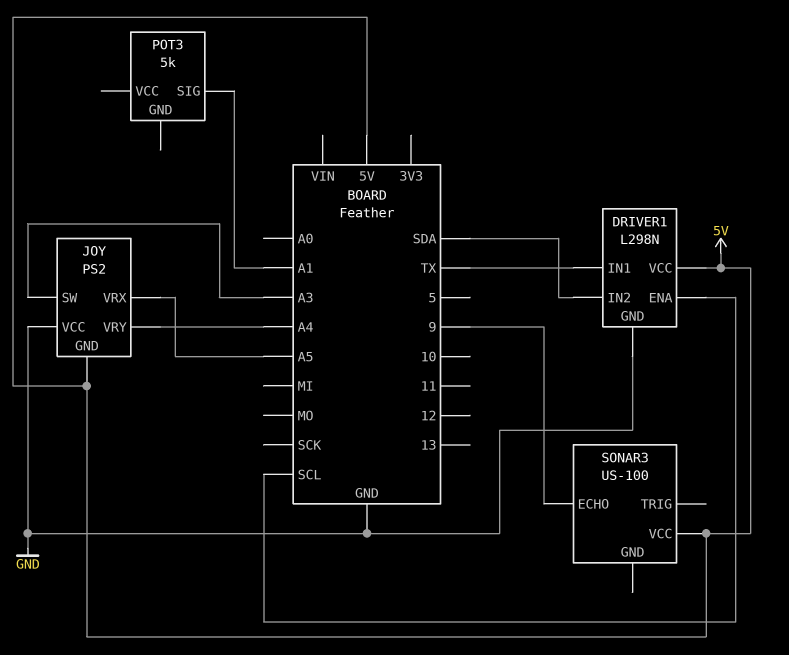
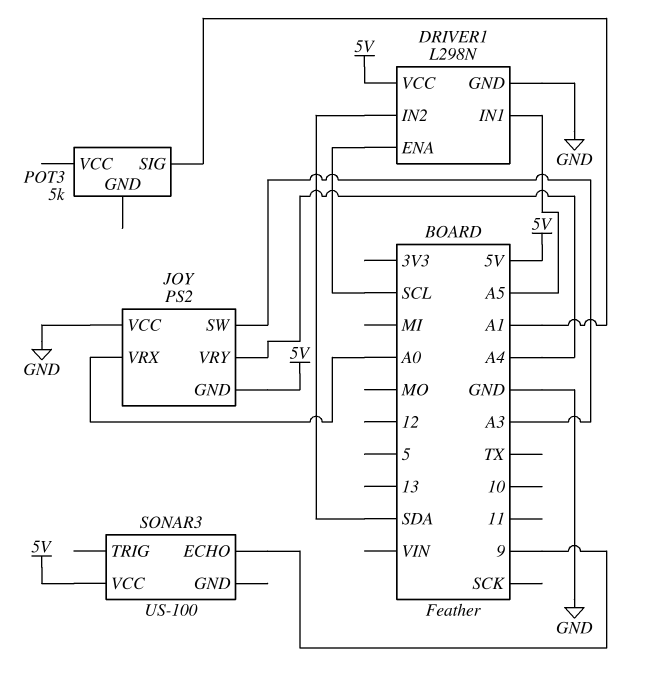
DRIVER1 pin IN1: TX -> A5
JOY pin VRX: A5 -> A0

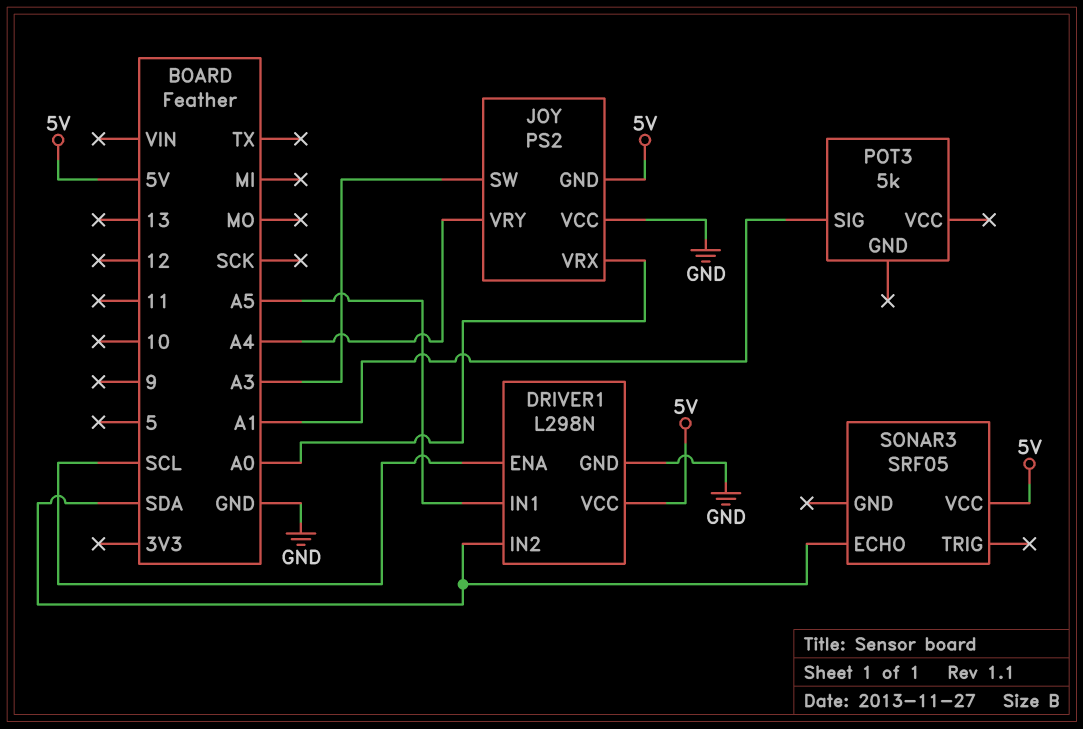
SONAR3: US-100 -> SRF05
SONAR3 pin ECHO: 9 -> SDA

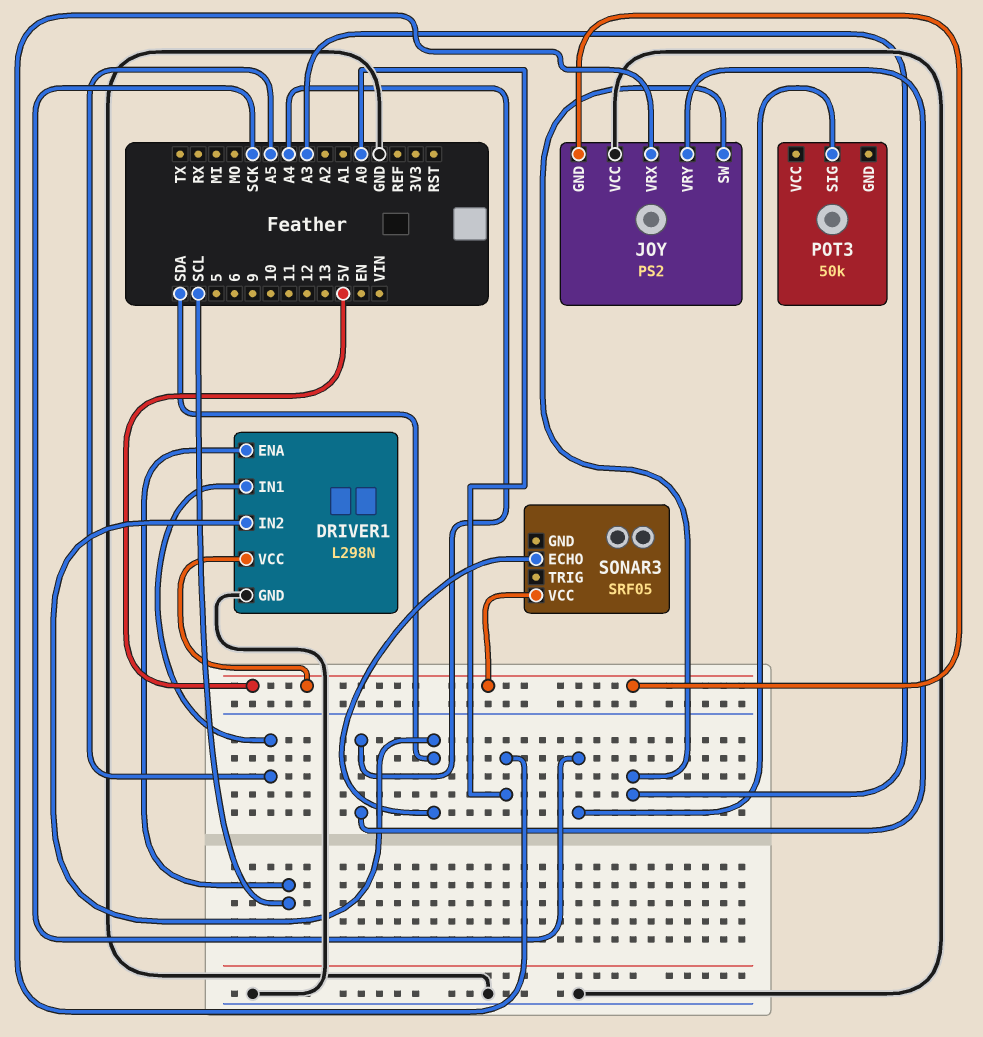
POT3: 5k -> 50k
POT3 pin SIG: A1 -> SCK

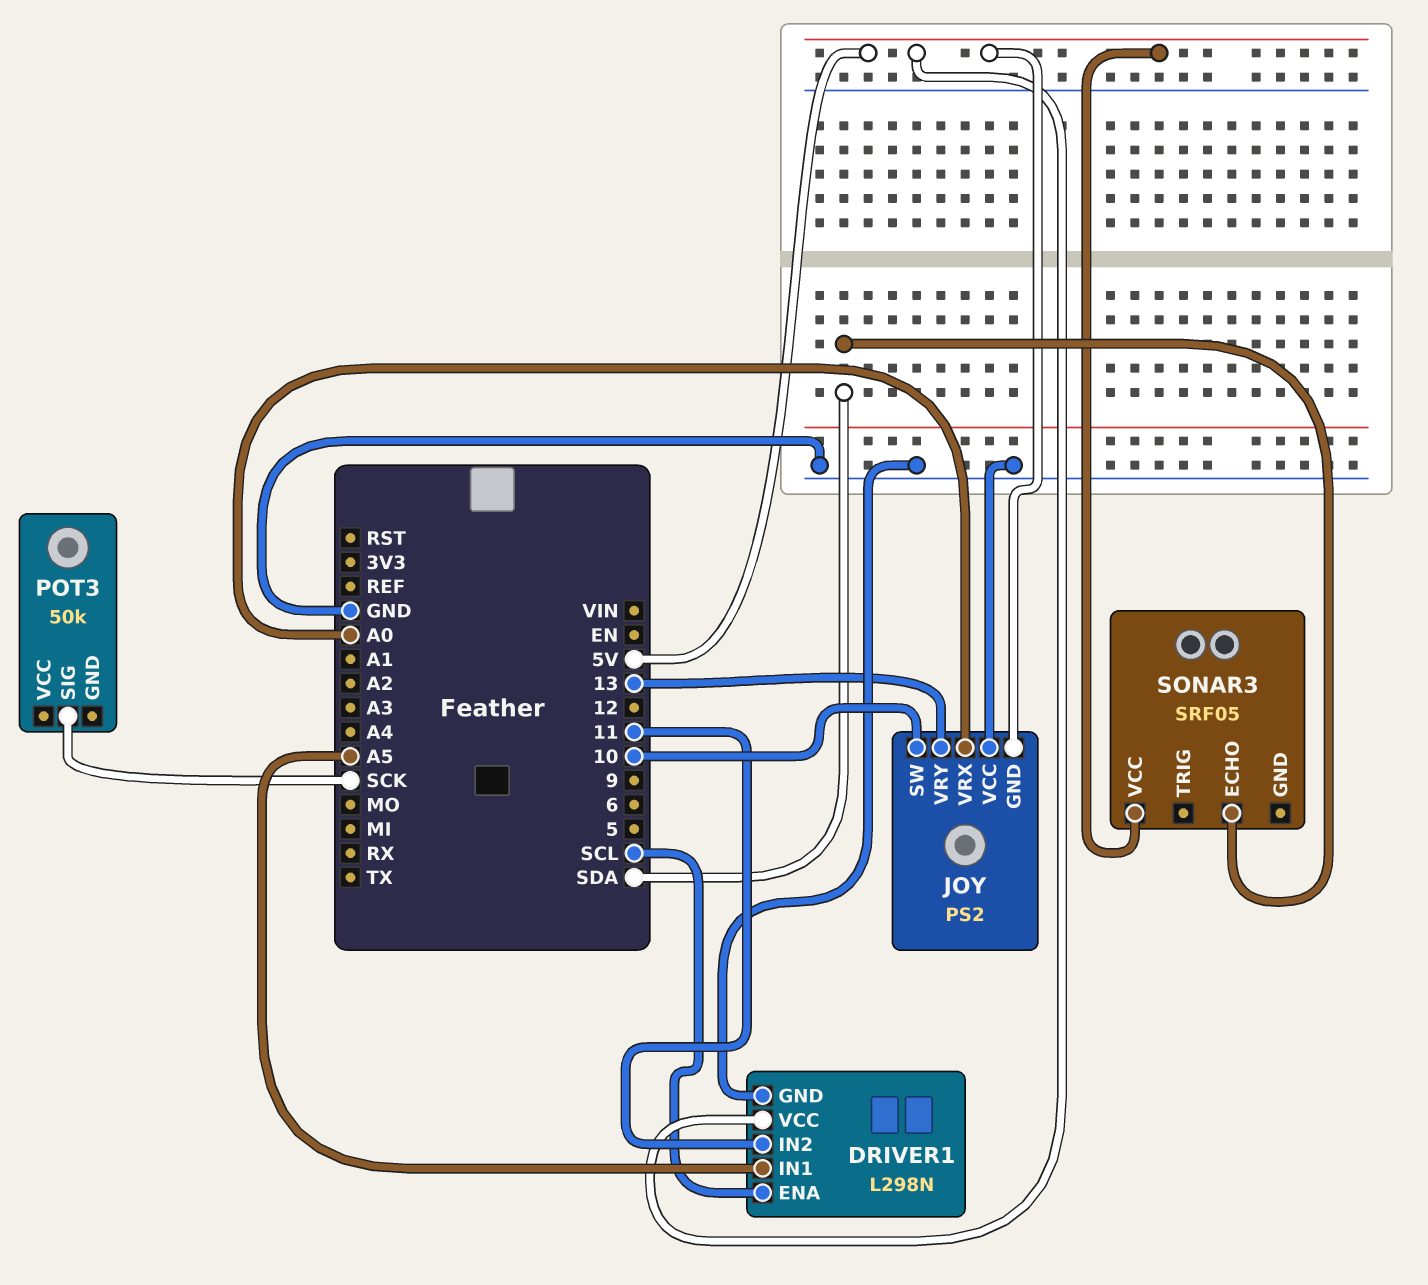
DRIVER1 pin IN2: SDA -> 11
JOY pin SW: A3 -> 10
JOY pin VRY: A4 -> 13

